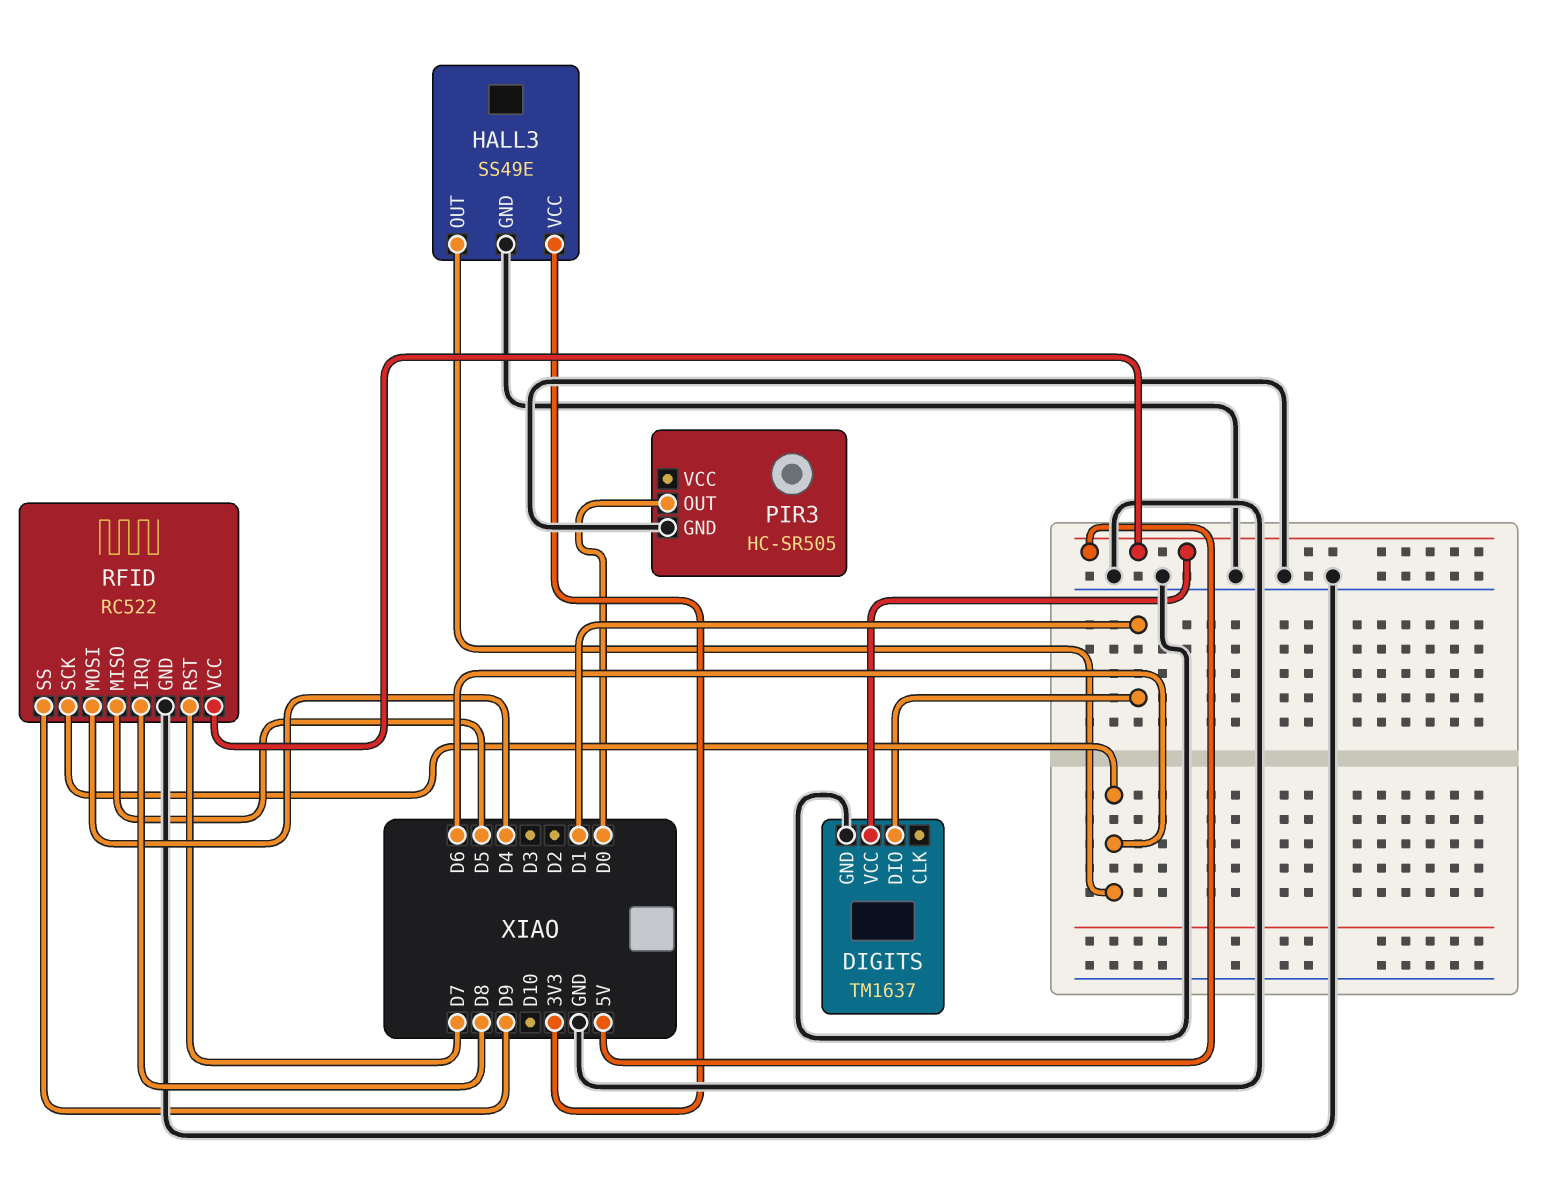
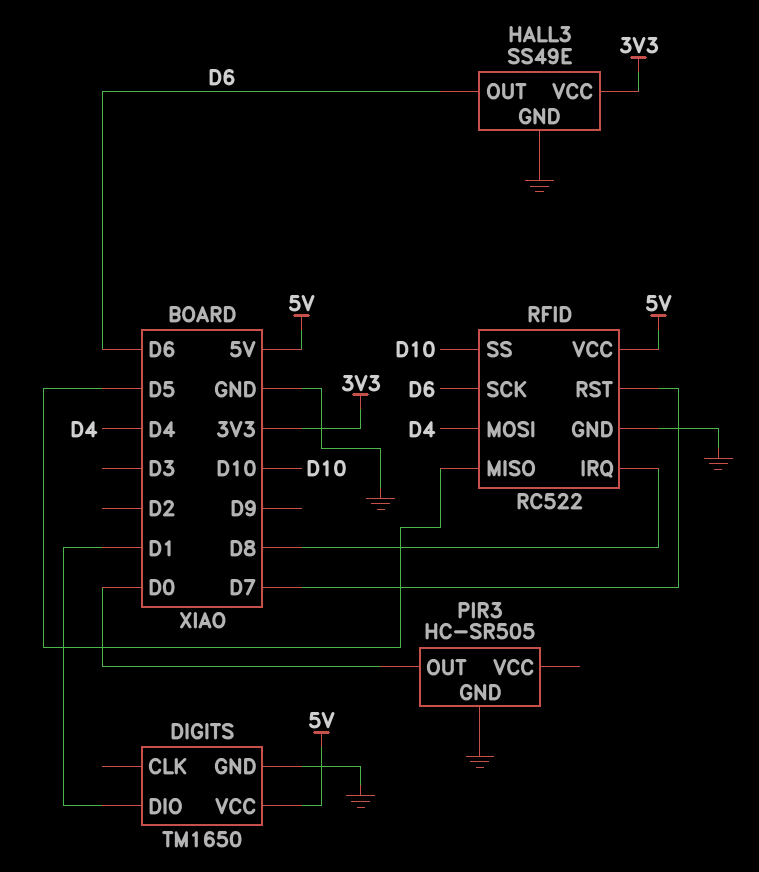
DIGITS: TM1637 -> TM1650
RFID pin SS: D9 -> D10

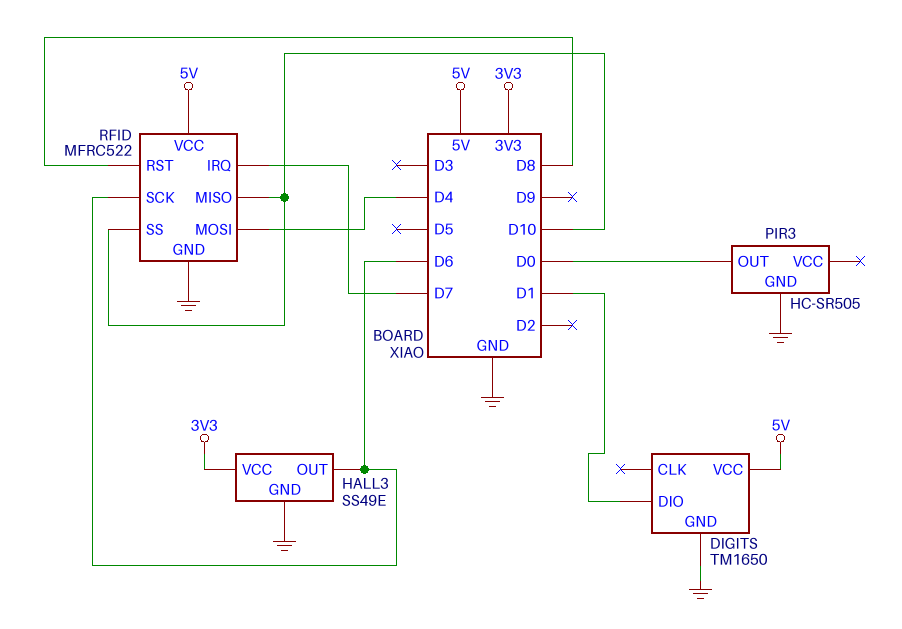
RFID: RC522 -> MFRC522
RFID pin IRQ: D8 -> D7
RFID pin MISO: D5 -> D10
RFID pin RST: D7 -> D8

